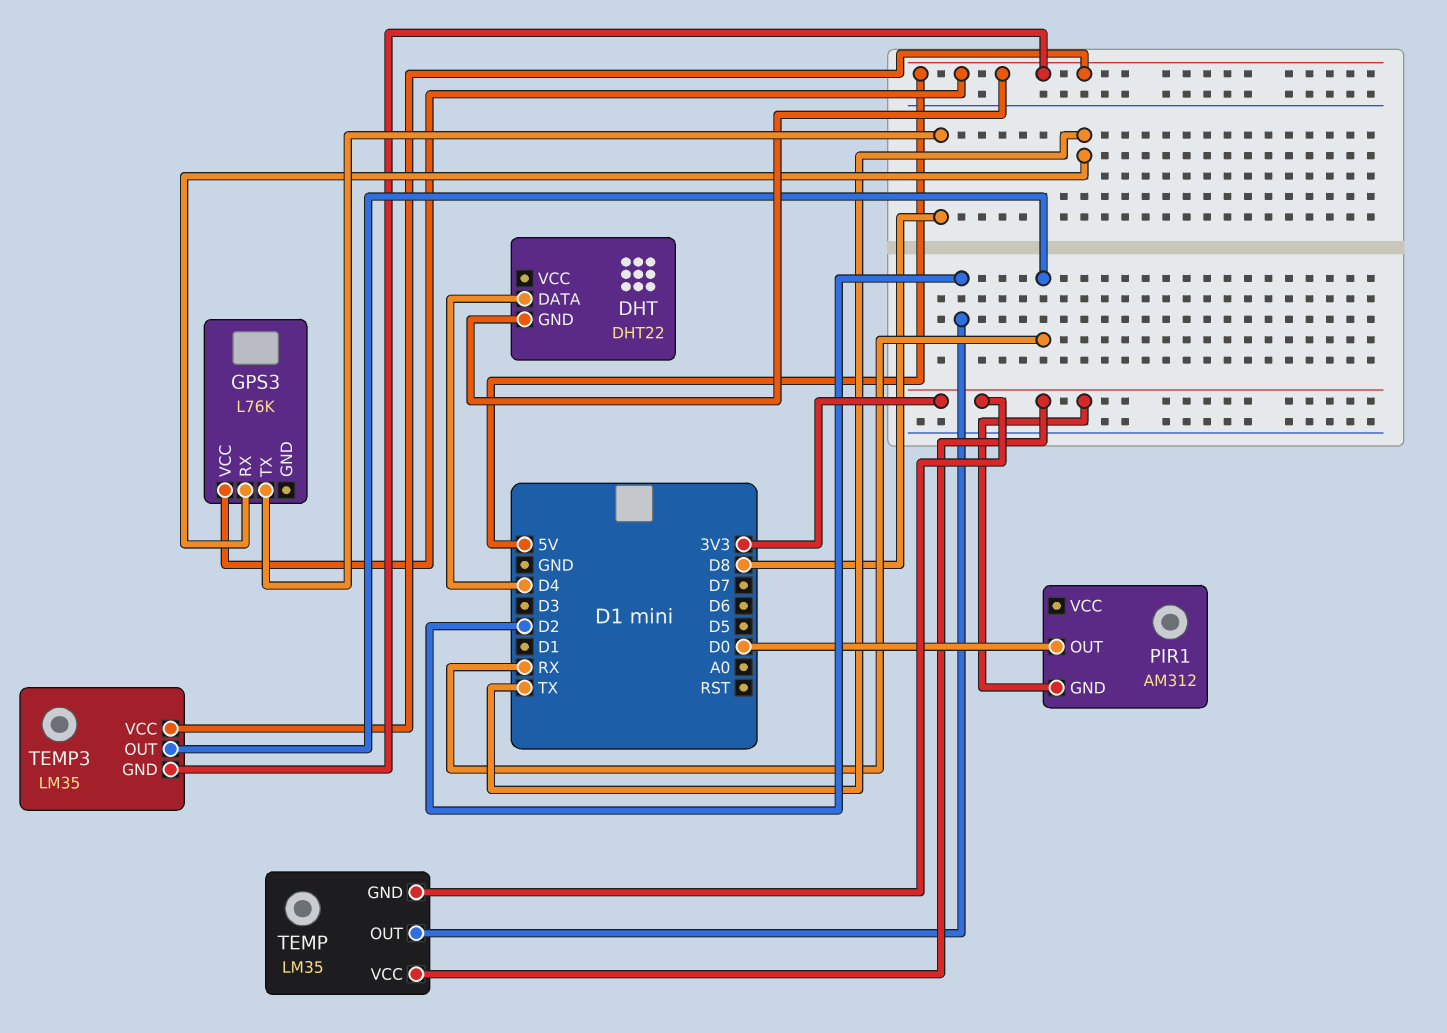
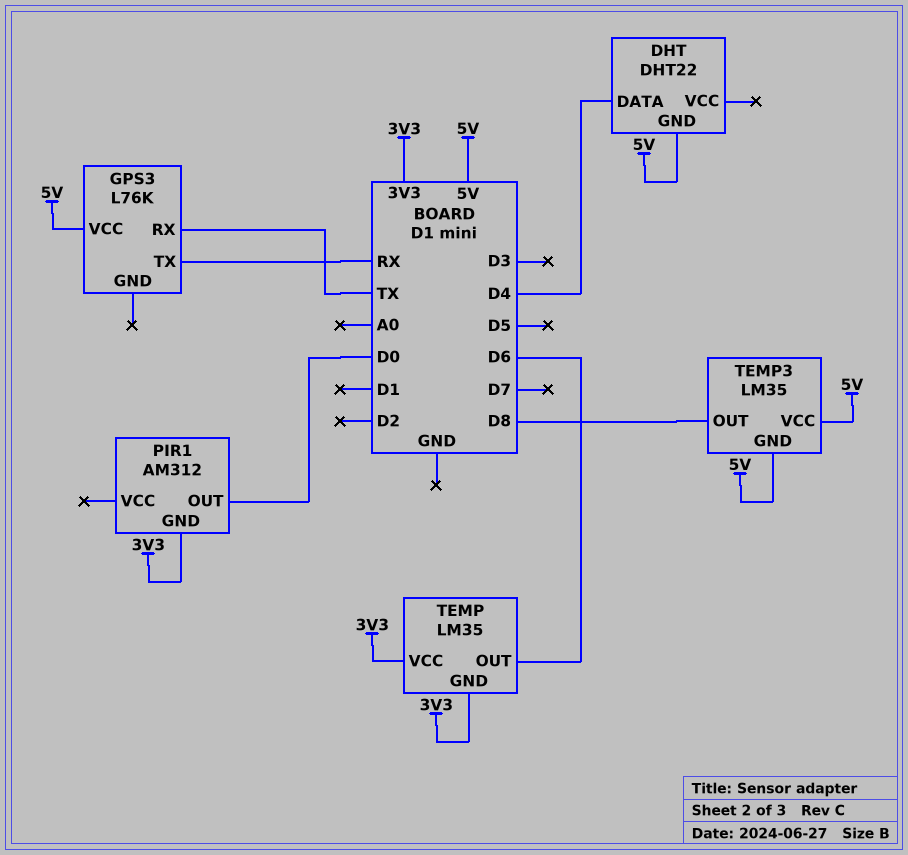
GPS3 pin TX: D8 -> RX
TEMP pin OUT: D2 -> D6
TEMP3 pin OUT: RX -> D8

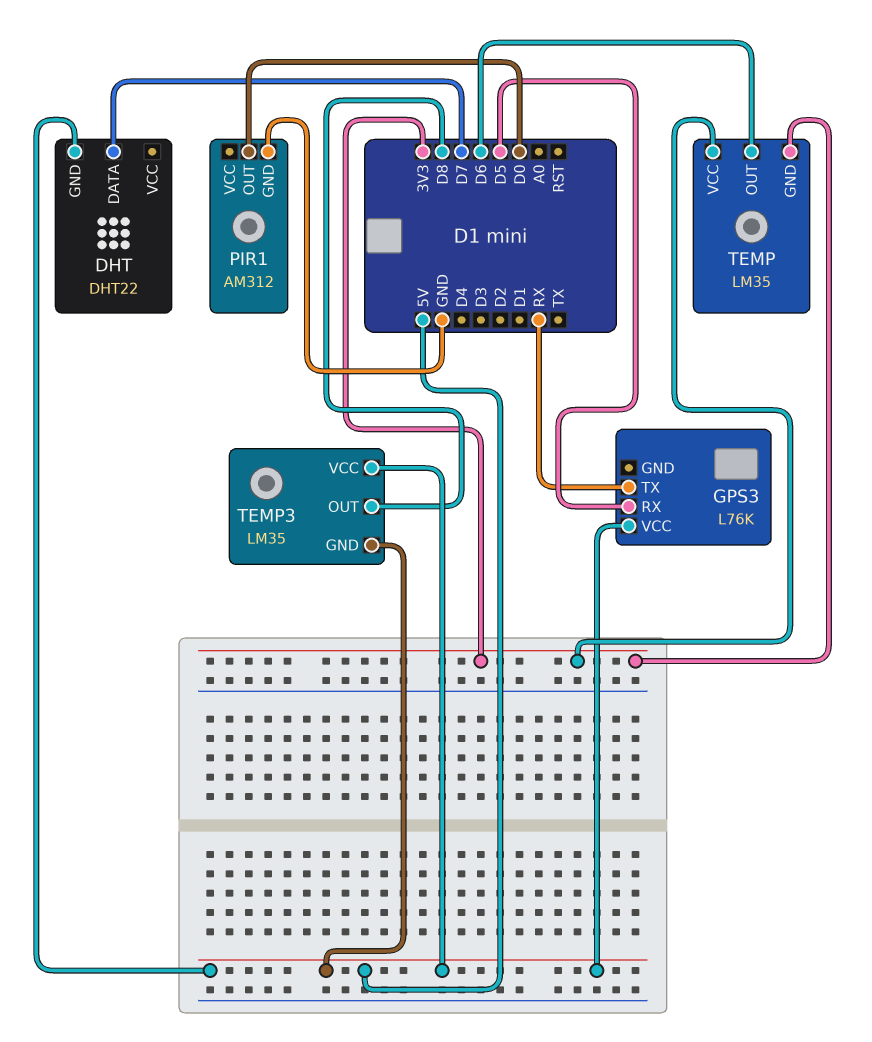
DHT pin DATA: D4 -> D7
GPS3 pin RX: TX -> D5
PIR1 pin GND: 3V3 -> GND

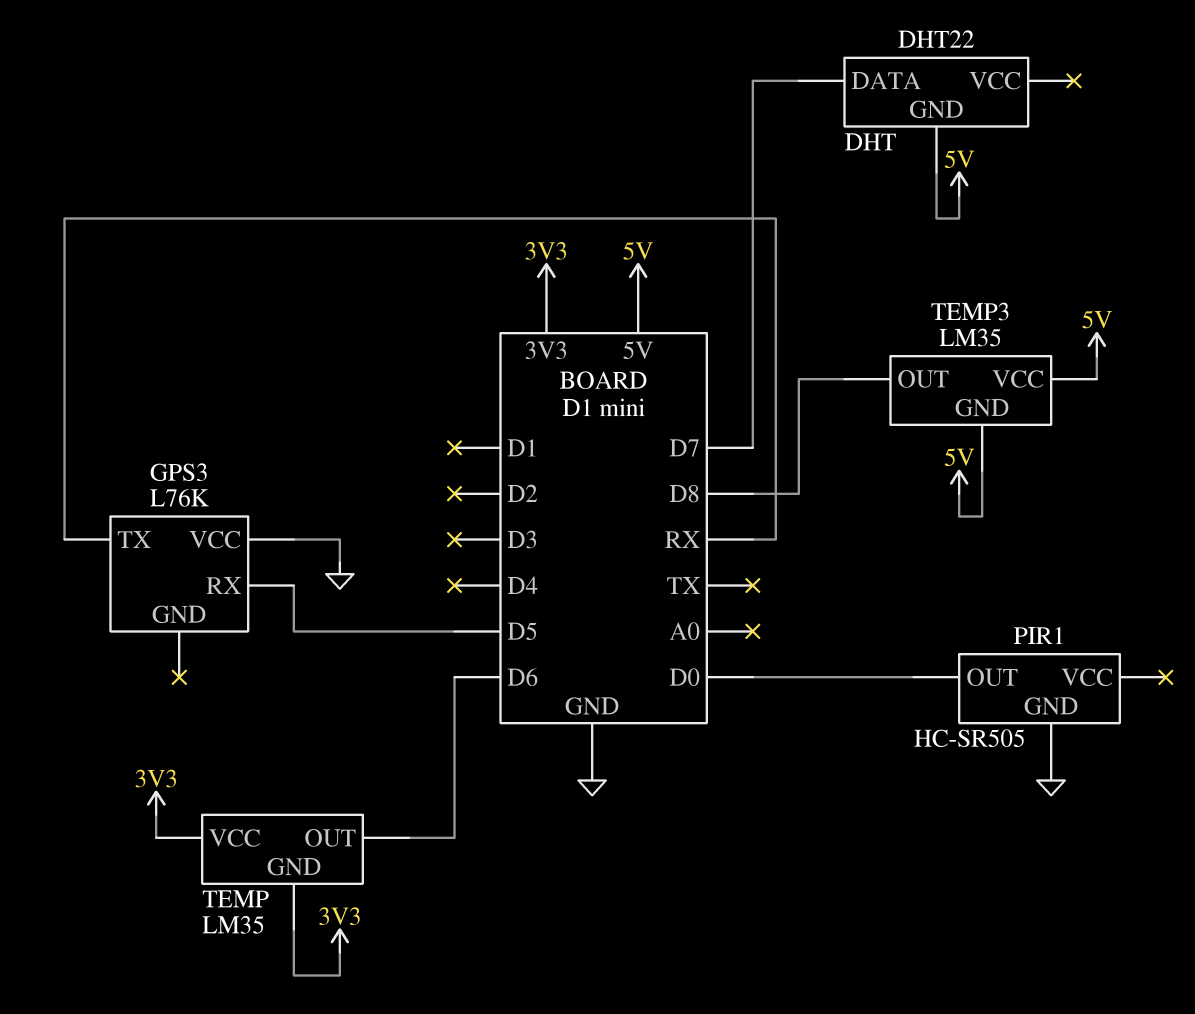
GPS3 pin VCC: 5V -> GND
PIR1: AM312 -> HC-SR505

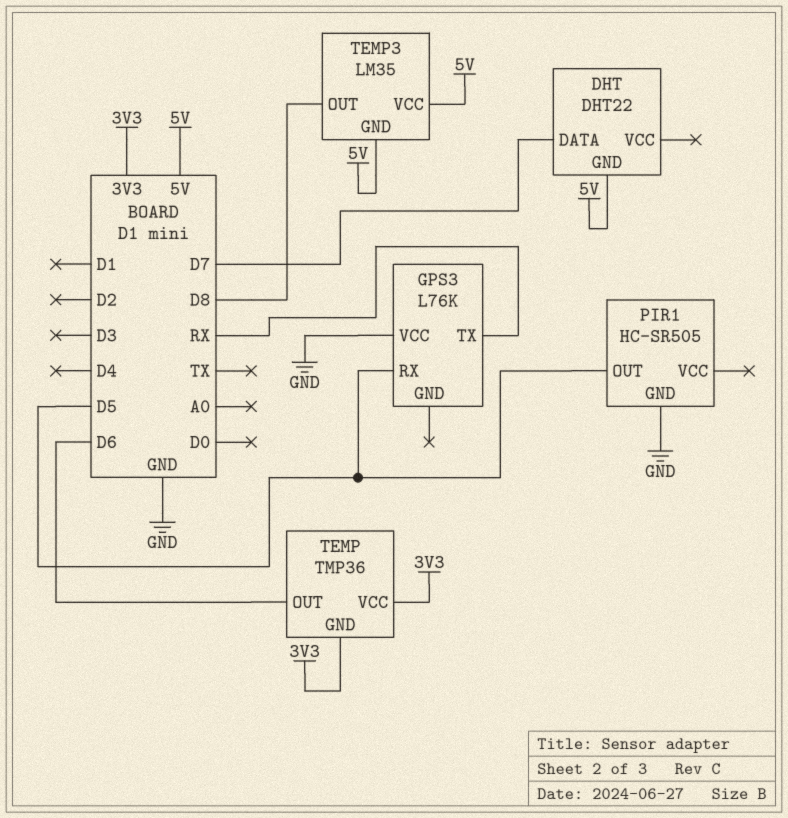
PIR1 pin OUT: D0 -> D5
TEMP: LM35 -> TMP36

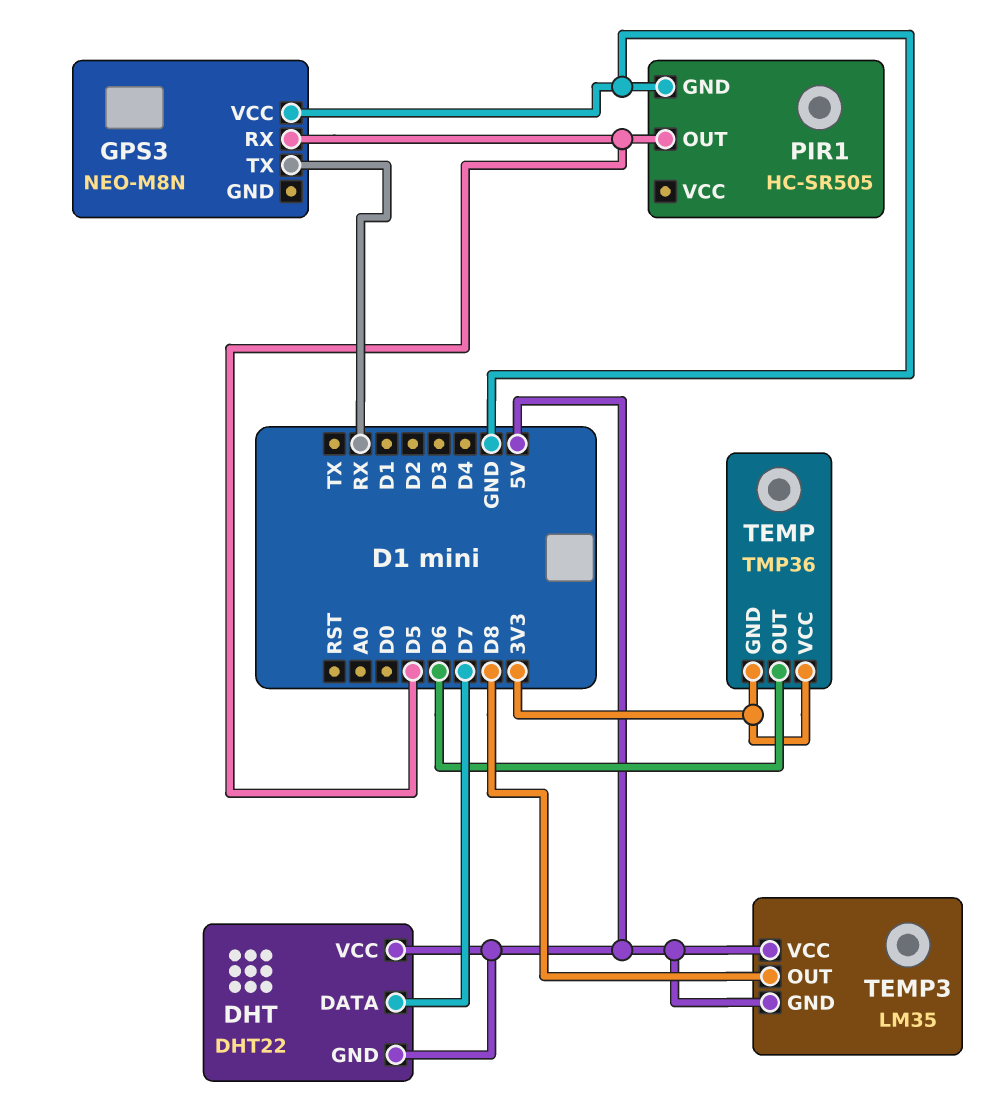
DHT pin VCC: none -> 5V
GPS3: L76K -> NEO-M8N

